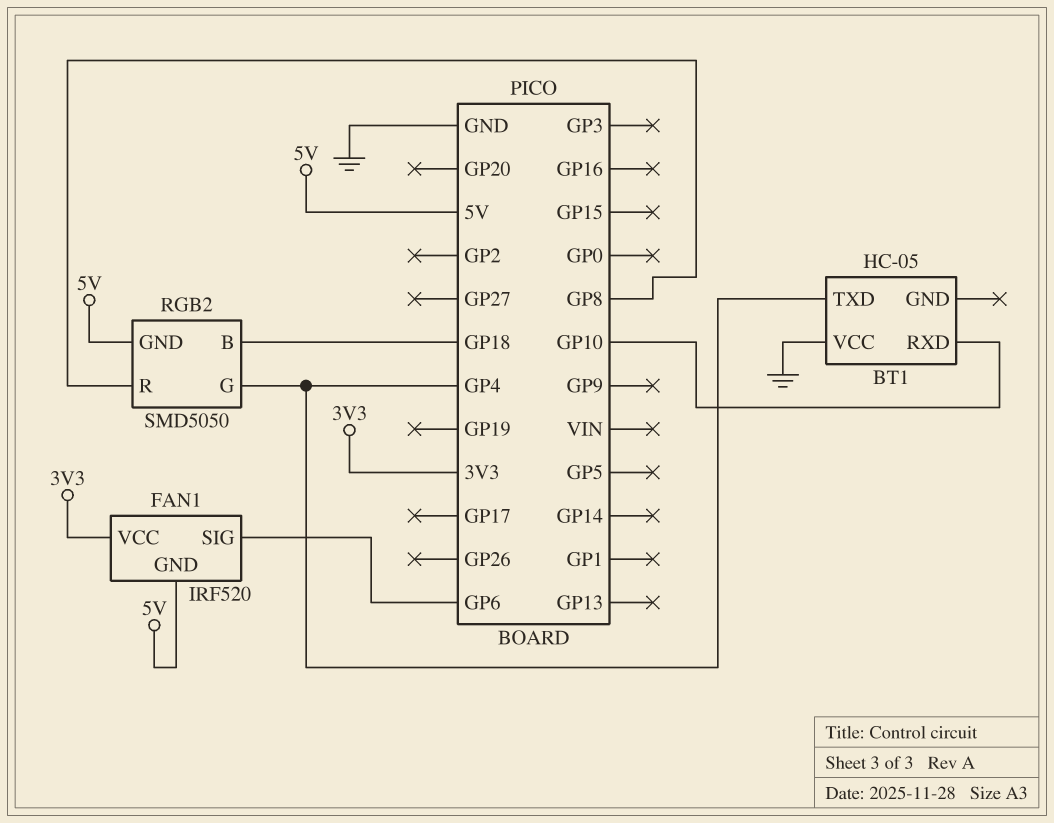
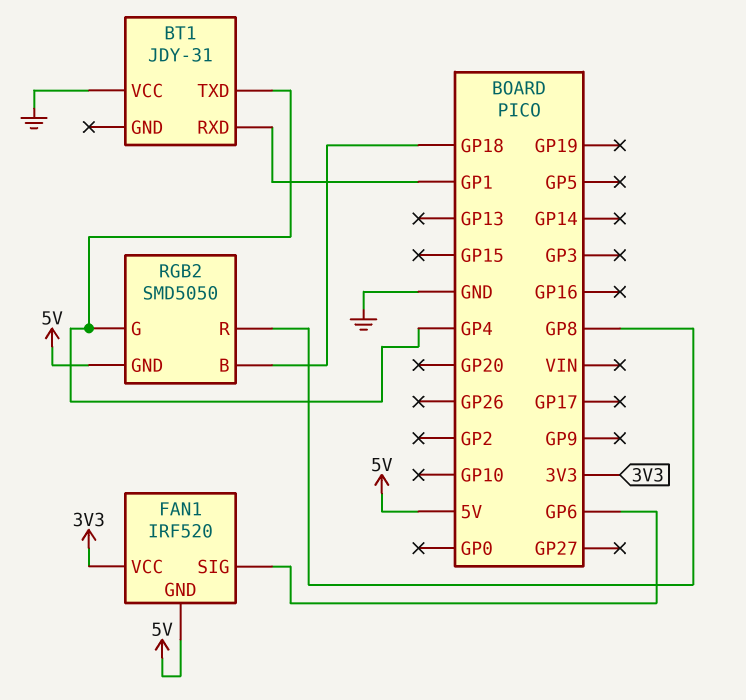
BT1: HC-05 -> JDY-31
BT1 pin RXD: GP10 -> GP1

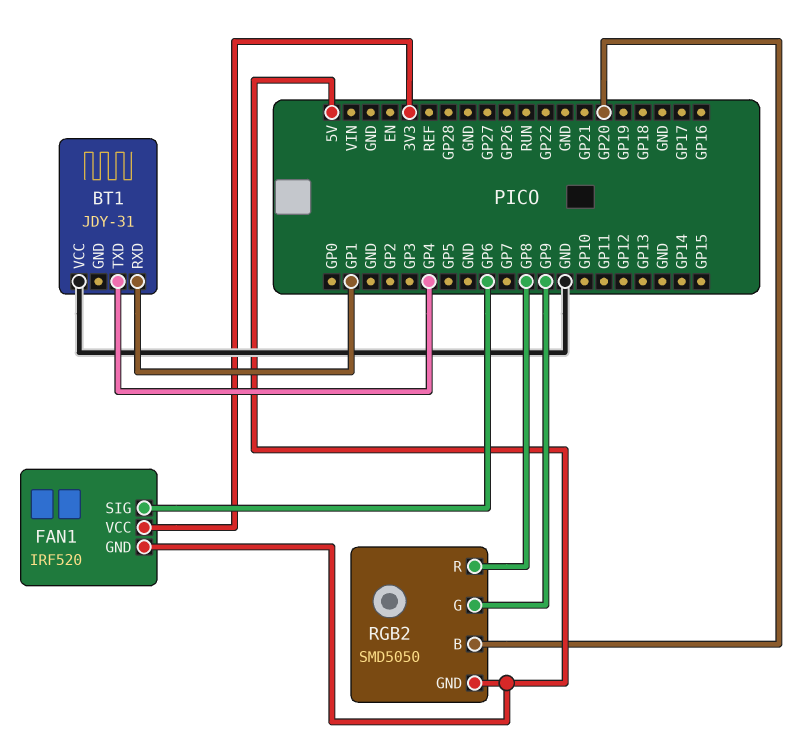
RGB2 pin B: GP18 -> GP20
RGB2 pin G: GP4 -> GP9

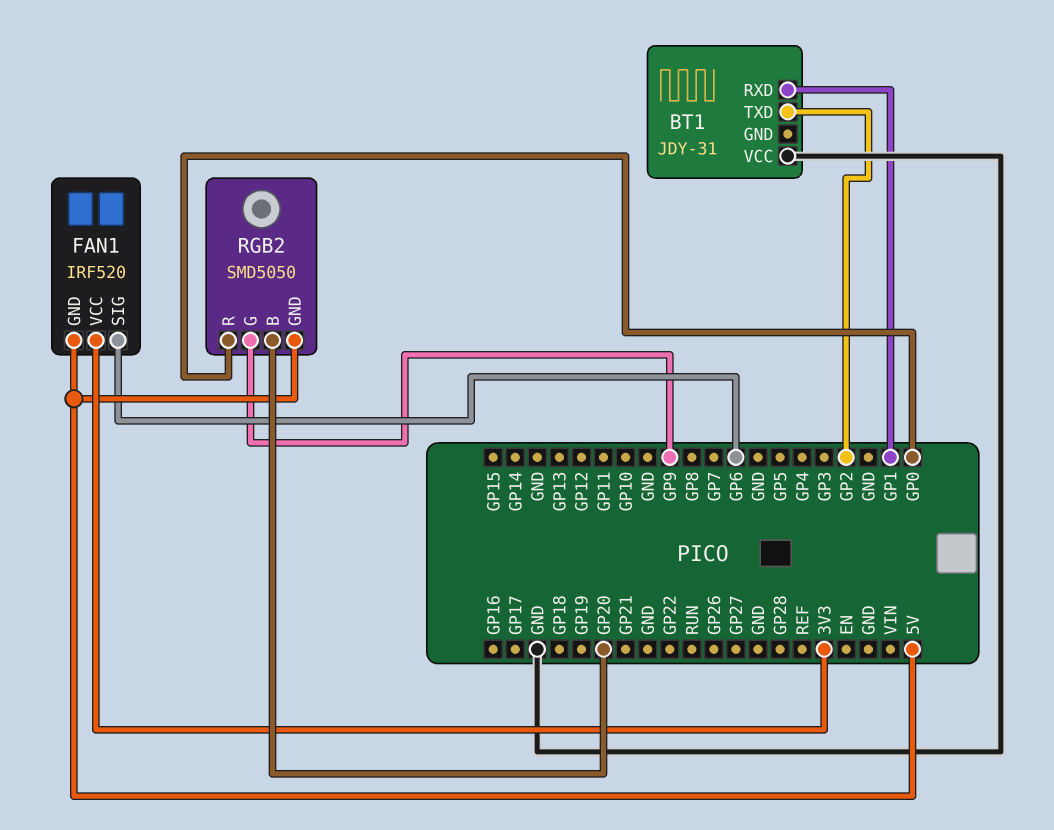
BT1 pin TXD: GP4 -> GP2
RGB2 pin R: GP8 -> GP0

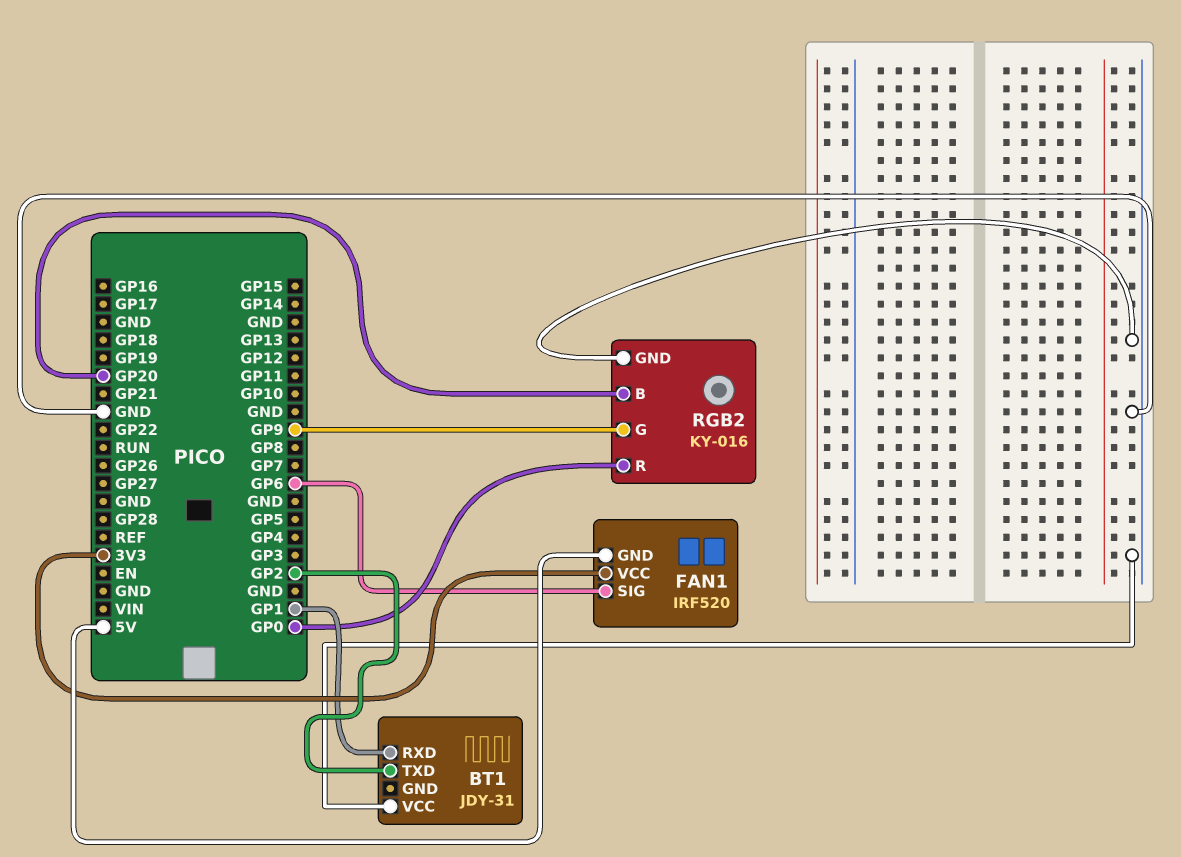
RGB2: SMD5050 -> KY-016
RGB2 pin GND: 5V -> GND

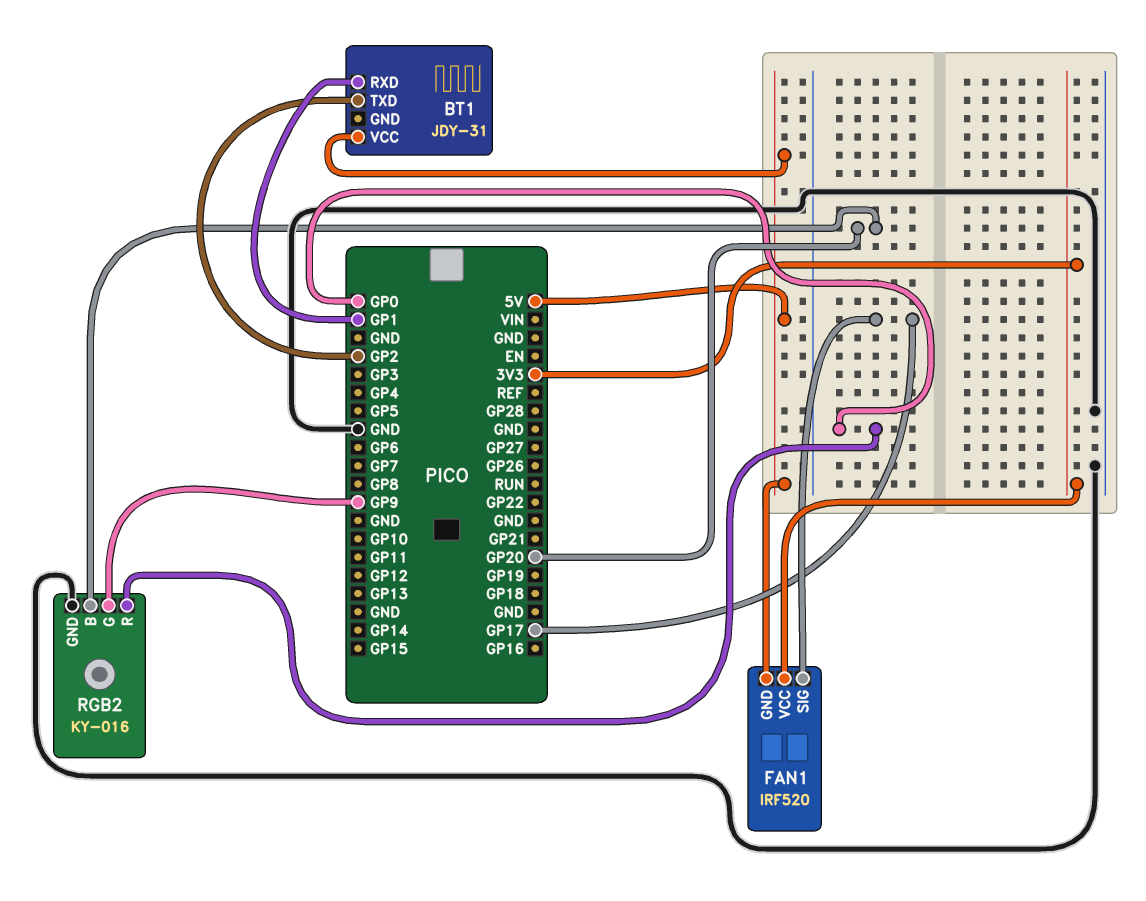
BT1 pin VCC: GND -> 5V
FAN1 pin SIG: GP6 -> GP17

